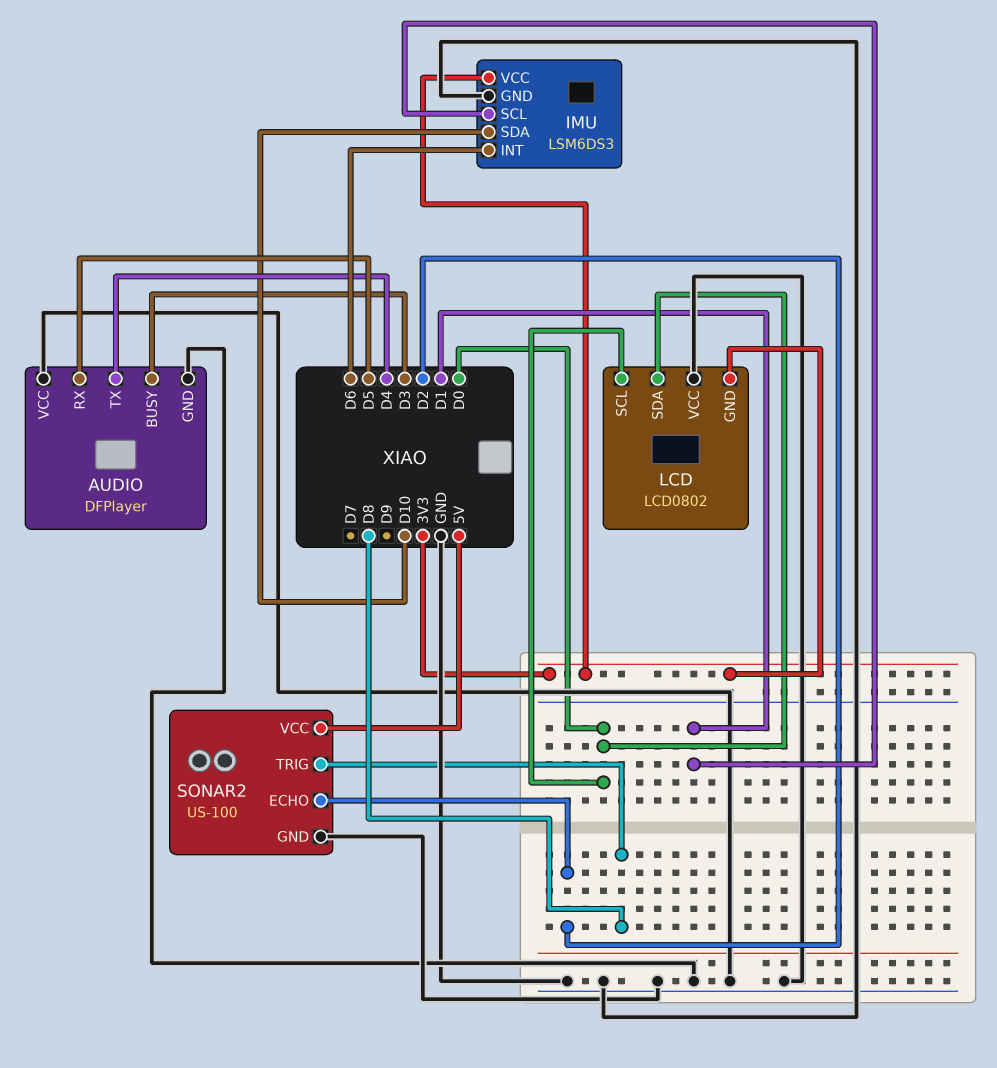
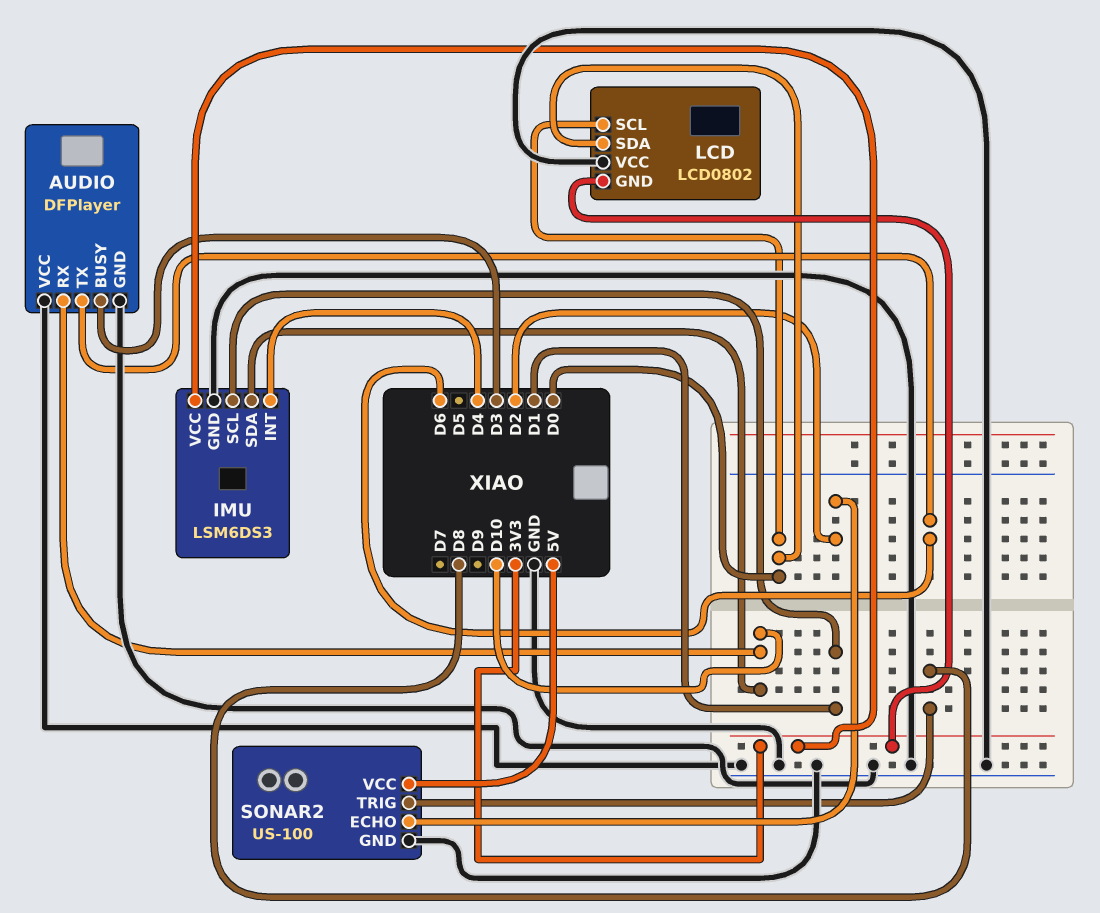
AUDIO pin RX: D5 -> D10
AUDIO pin TX: D4 -> D6
IMU pin INT: D6 -> D4

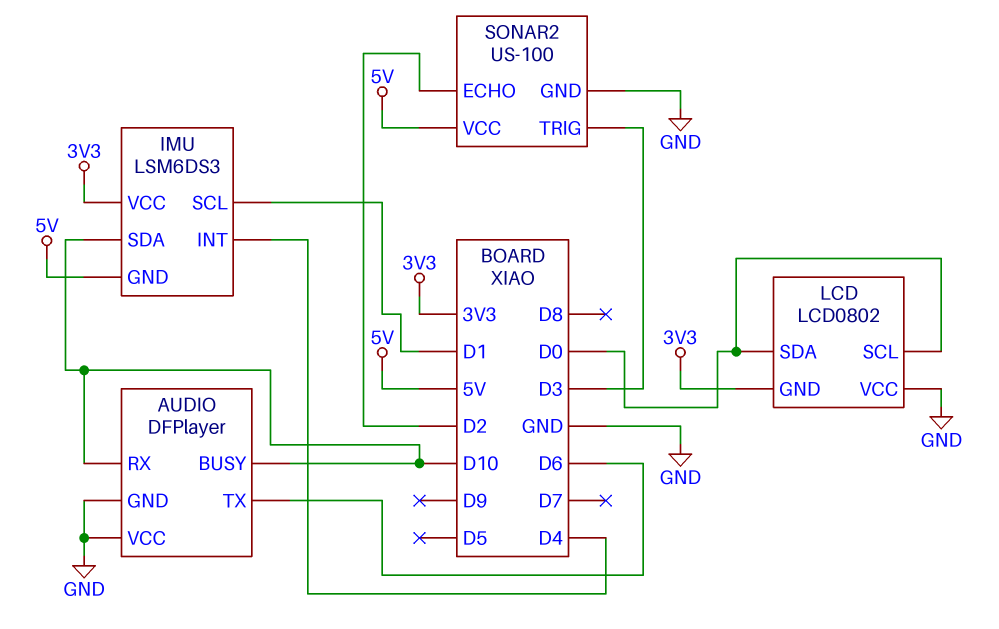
AUDIO pin BUSY: D3 -> D10
IMU pin GND: GND -> 5V
SONAR2 pin TRIG: D8 -> D3

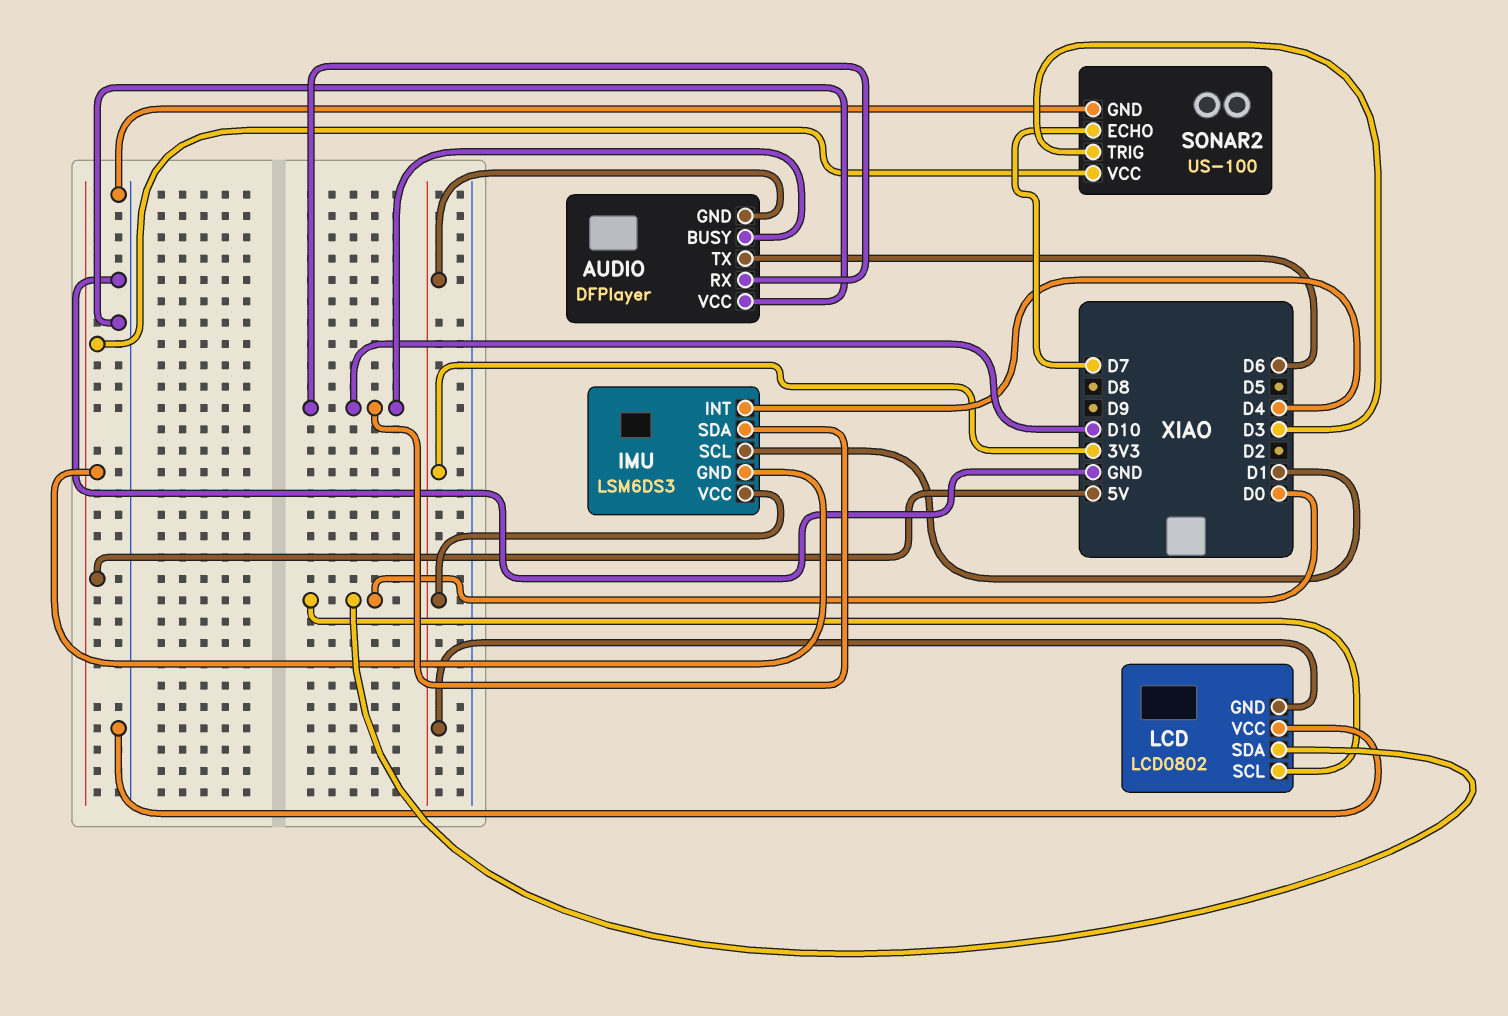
AUDIO pin GND: GND -> 3V3
SONAR2 pin ECHO: D2 -> D7

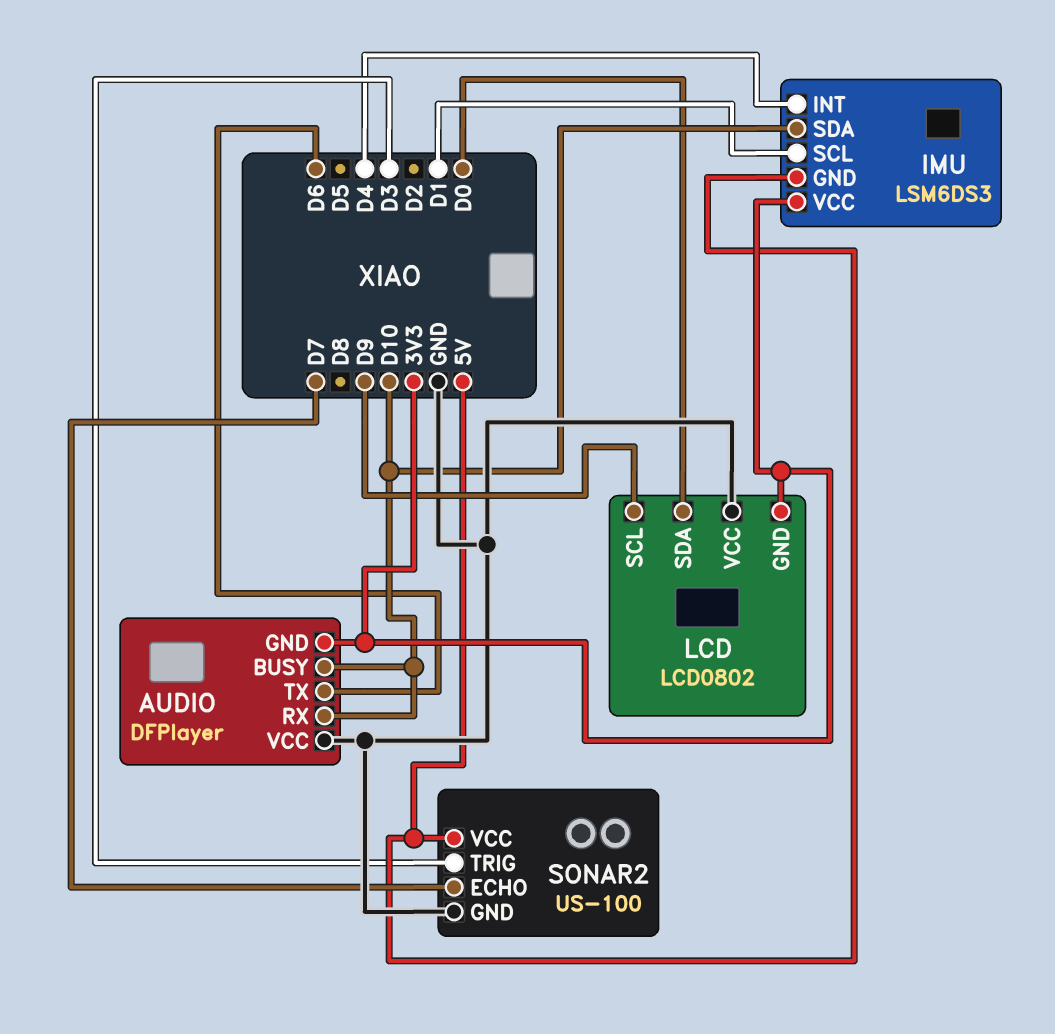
LCD pin SCL: D0 -> D9

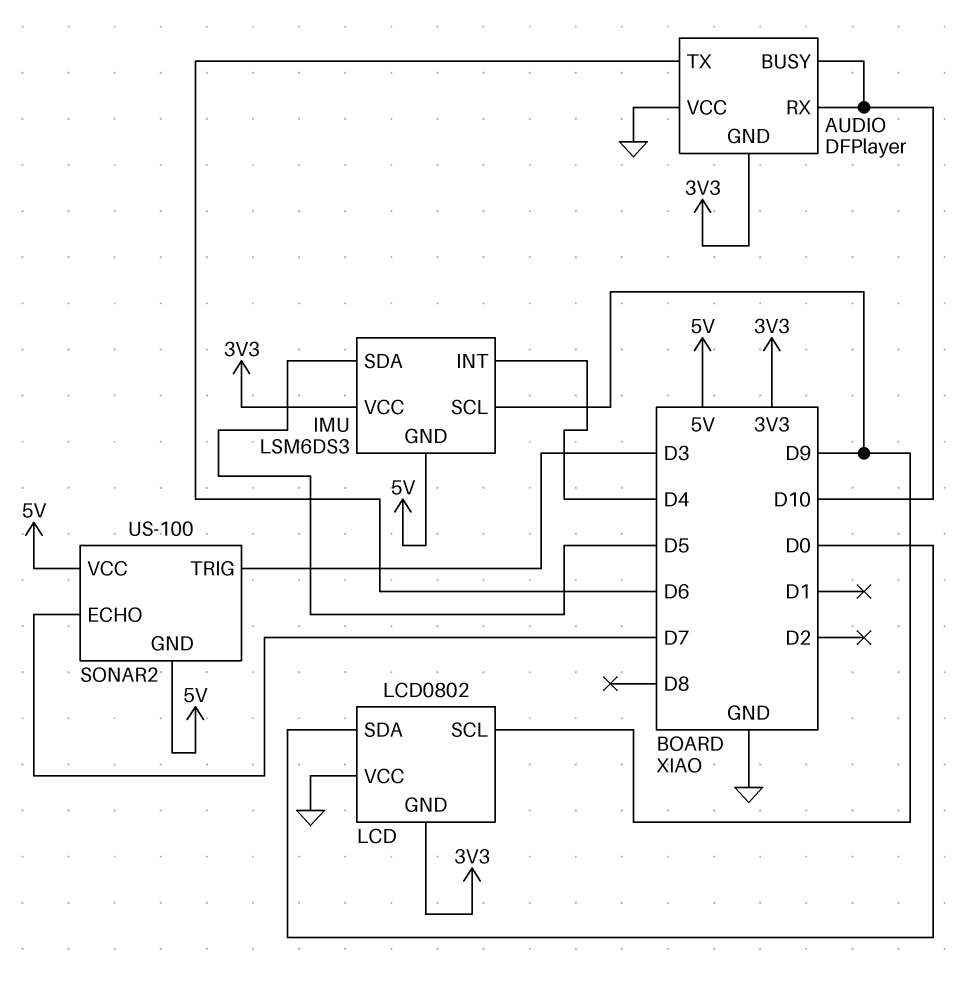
IMU pin SCL: D1 -> D9
IMU pin SDA: D10 -> D5
SONAR2 pin GND: GND -> 5V

